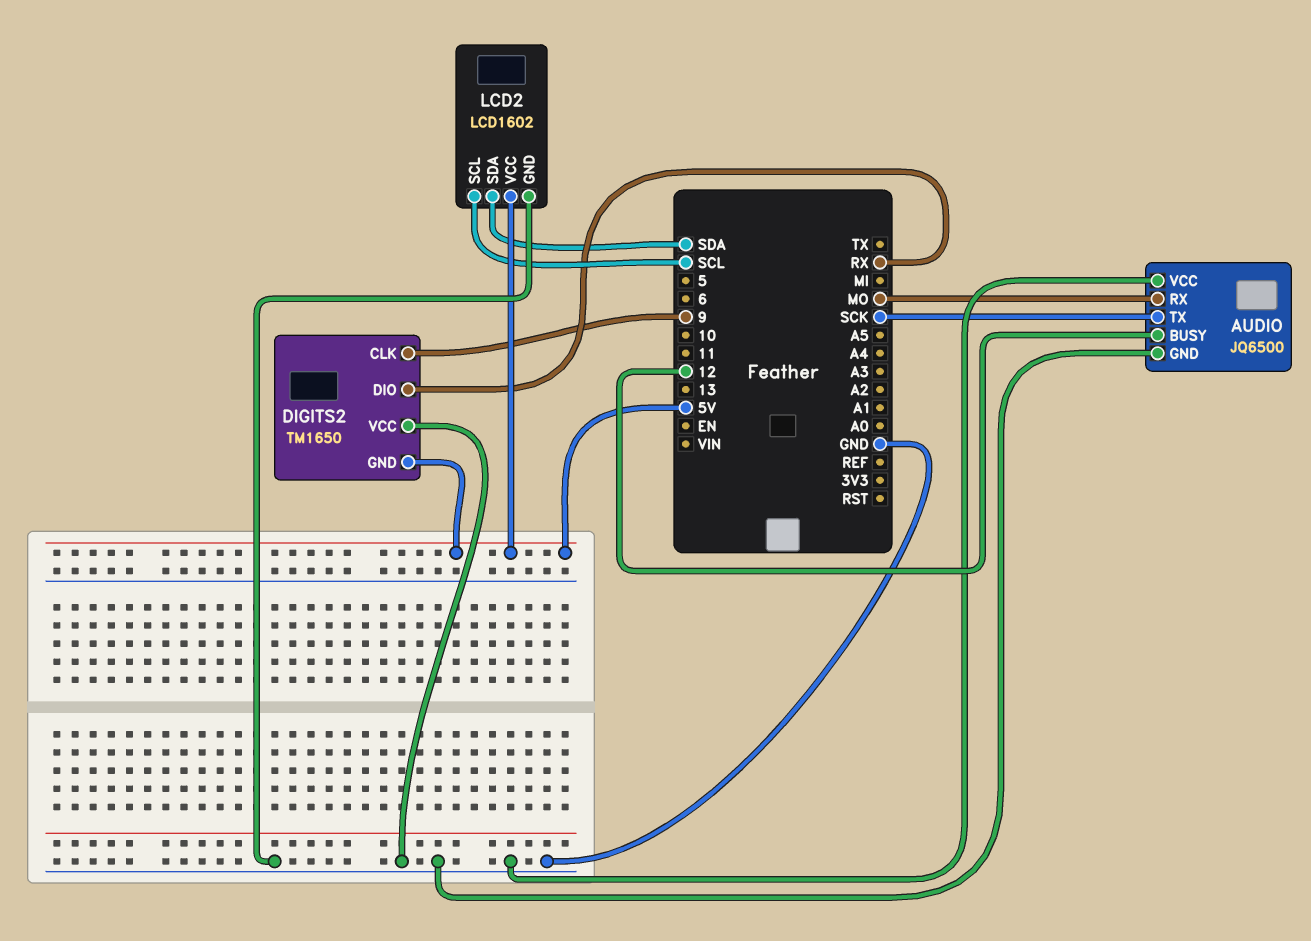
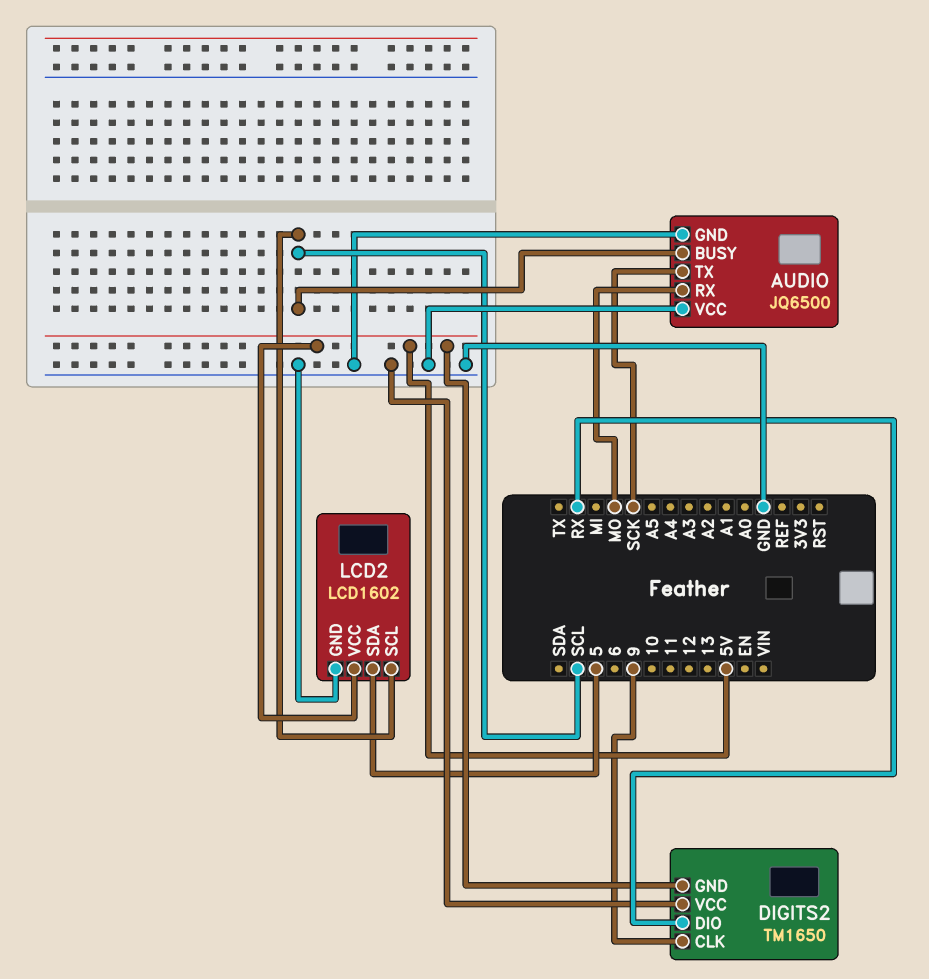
AUDIO pin BUSY: 12 -> SCL
LCD2 pin SDA: SDA -> 5

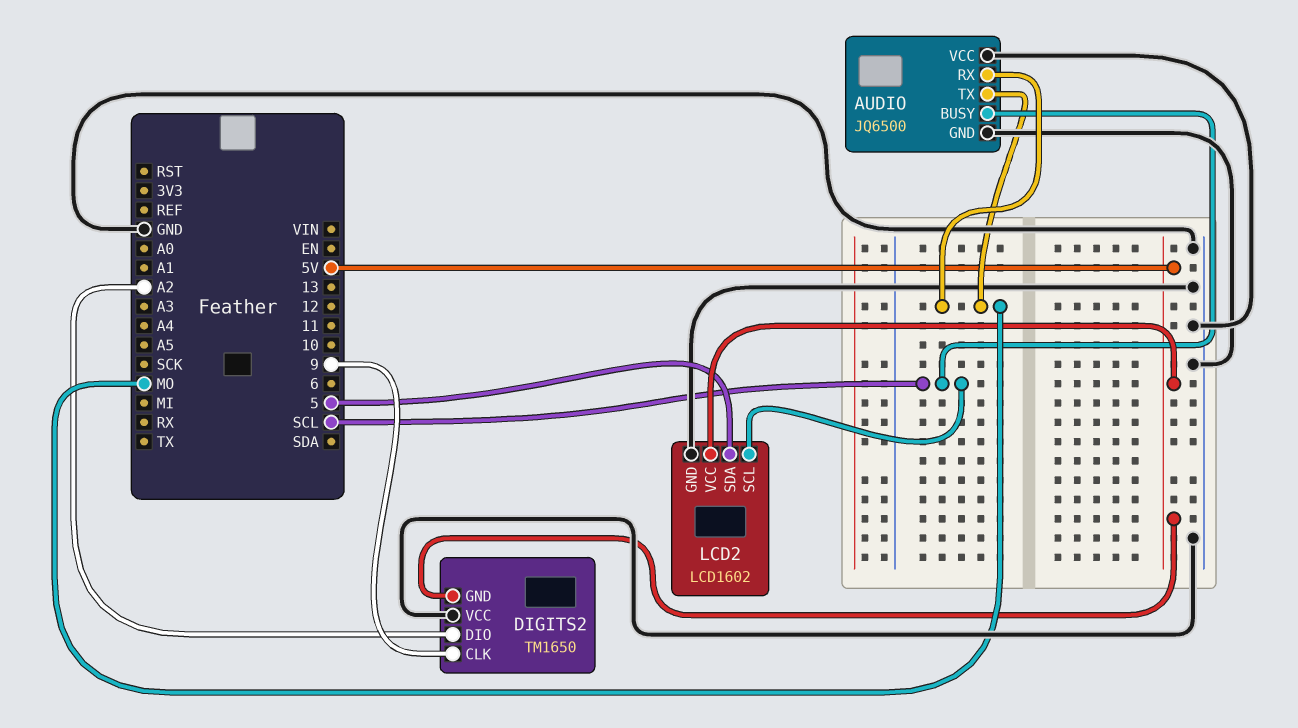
AUDIO pin TX: SCK -> MO
DIGITS2 pin DIO: RX -> A2

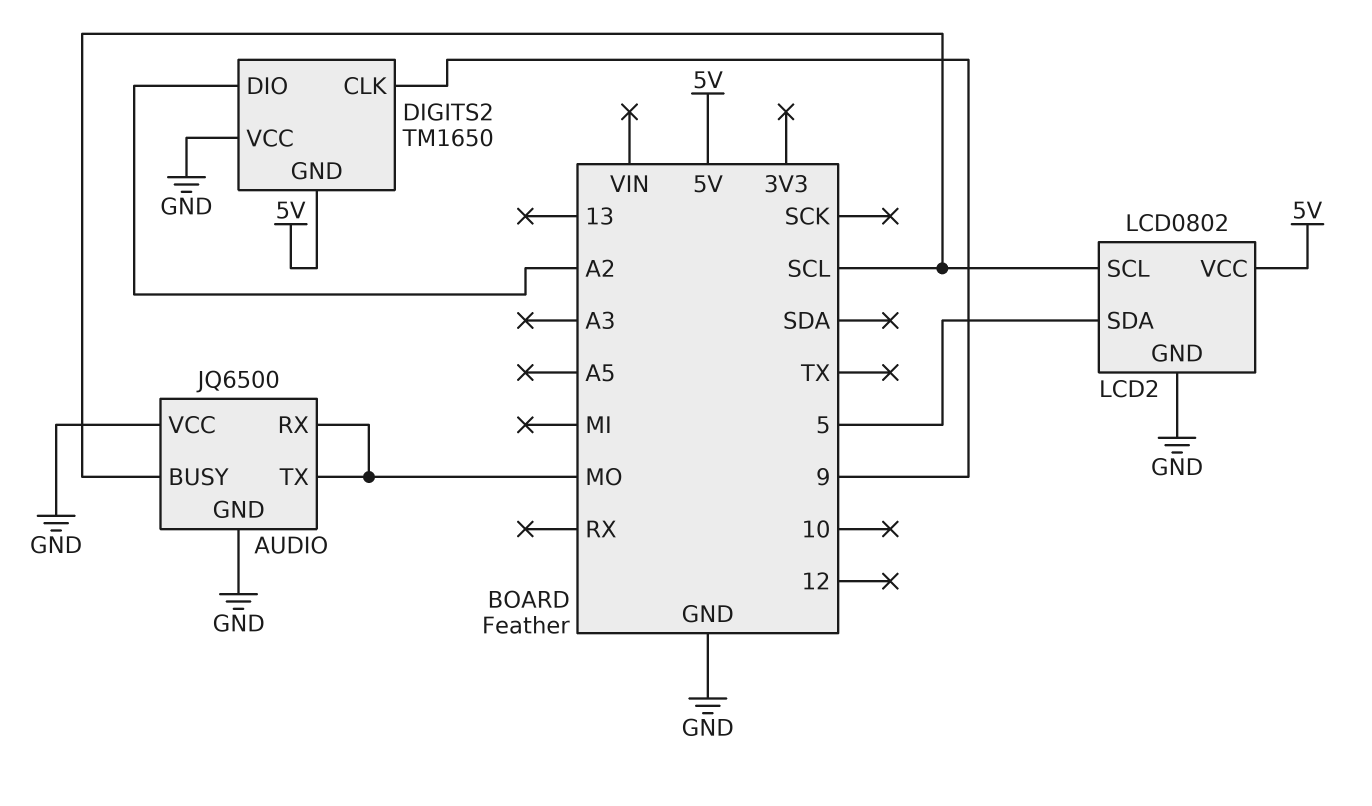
LCD2: LCD1602 -> LCD0802

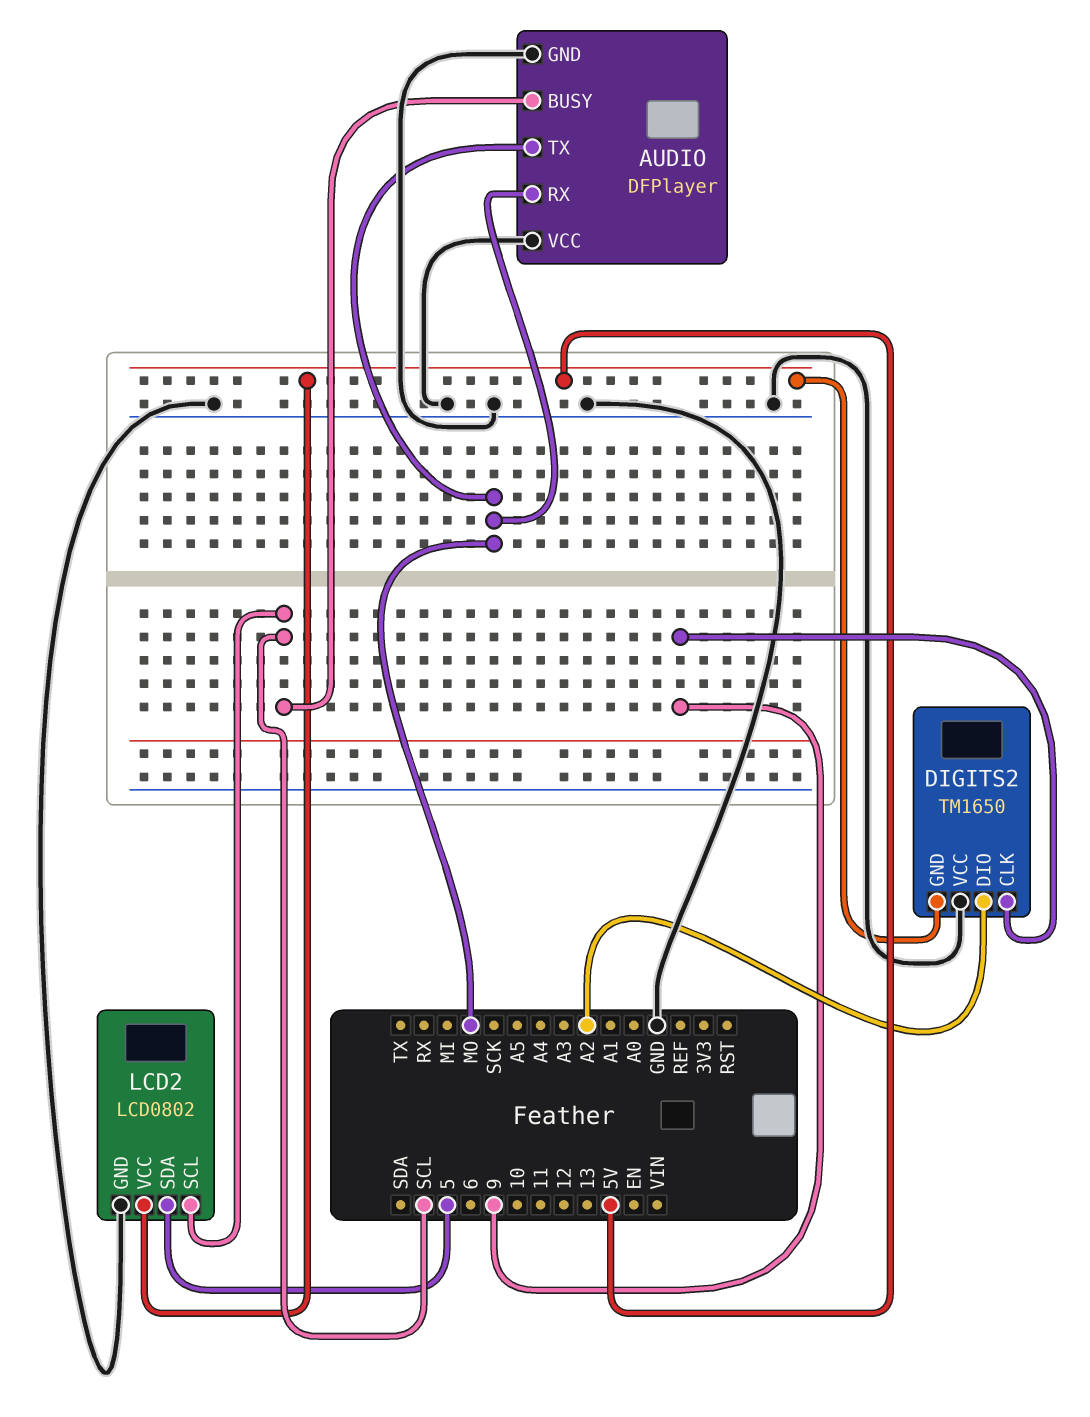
AUDIO: JQ6500 -> DFPlayer

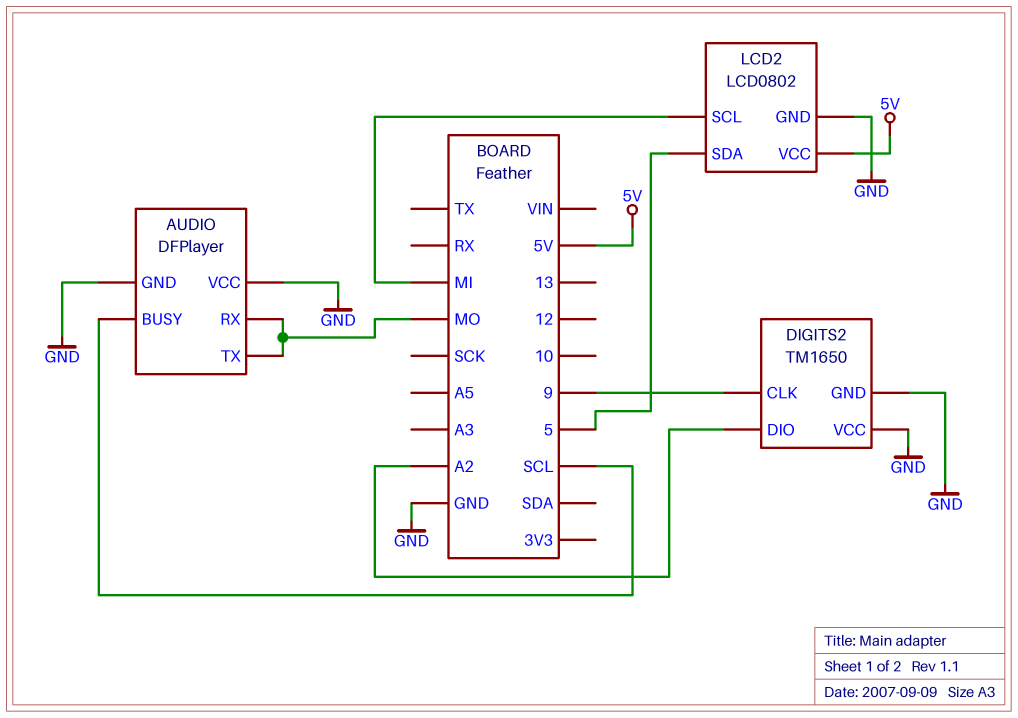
DIGITS2 pin GND: 5V -> GND
LCD2 pin SCL: SCL -> MI

